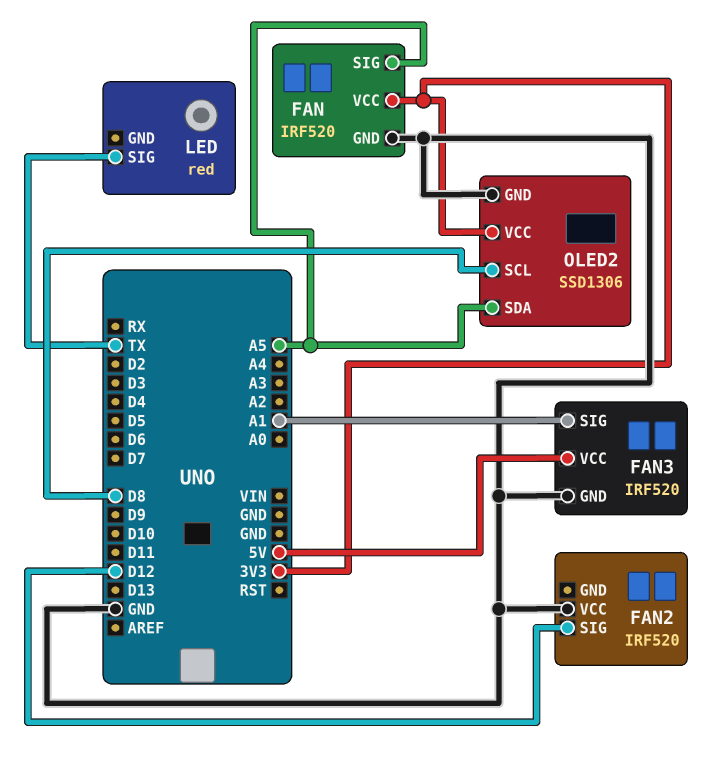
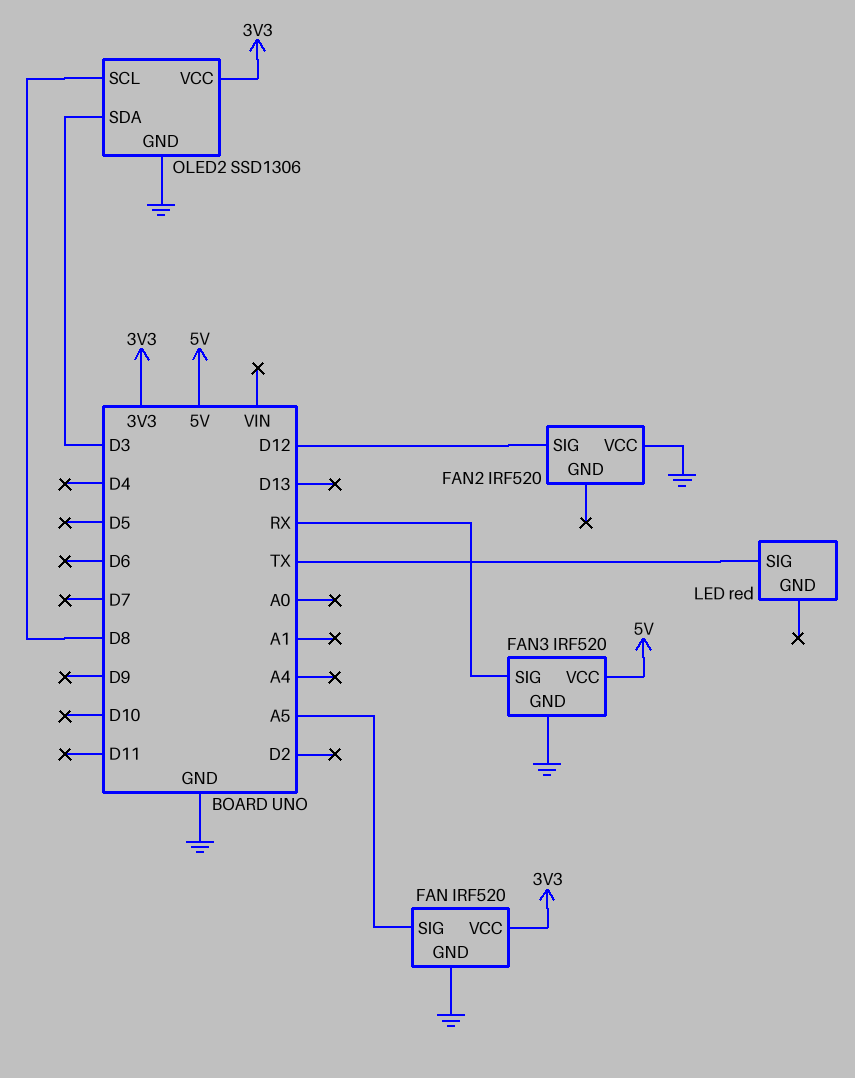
FAN3 pin SIG: A1 -> RX
OLED2 pin SDA: A5 -> D3

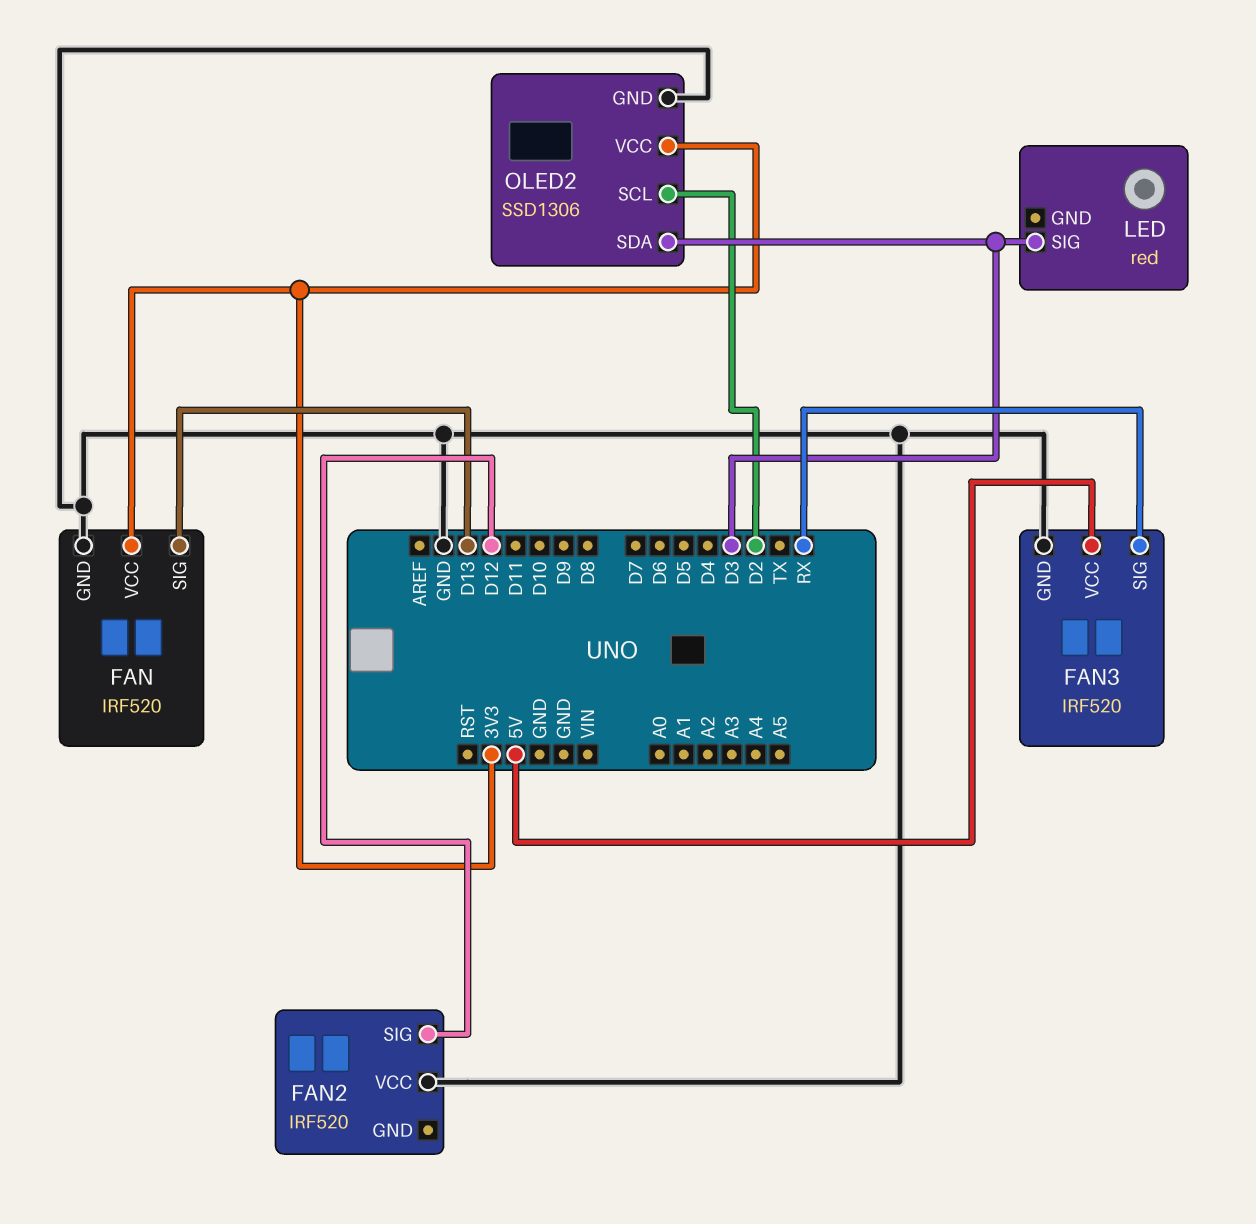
FAN pin SIG: A5 -> D13
LED pin SIG: TX -> D3
OLED2 pin SCL: D8 -> D2

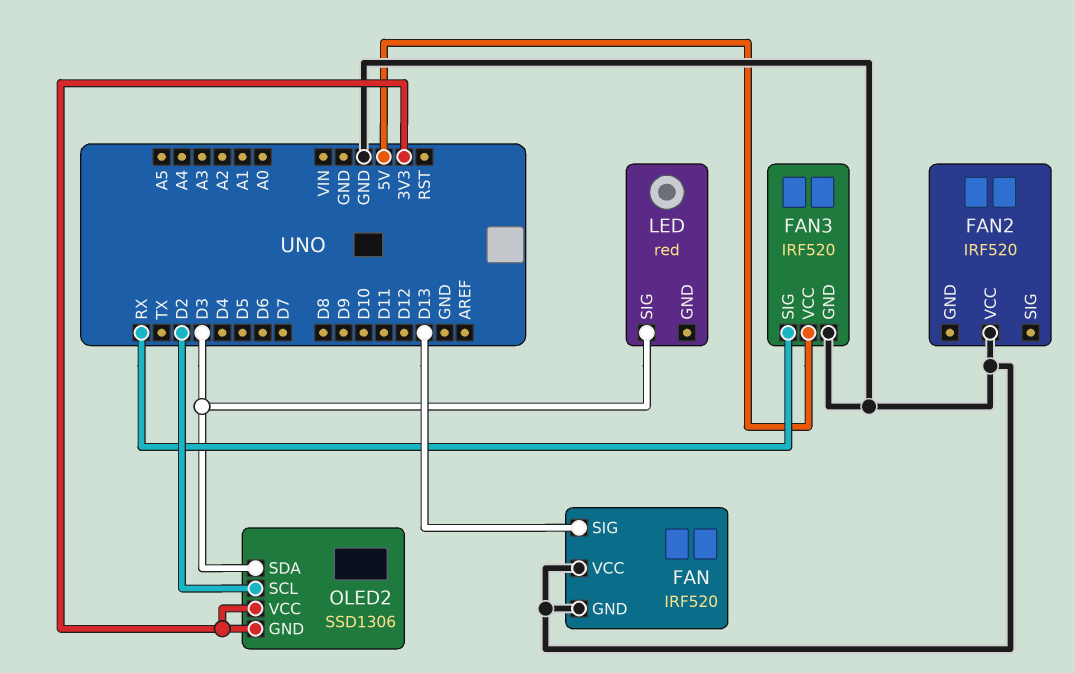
FAN pin VCC: 3V3 -> GND
FAN2 pin SIG: D12 -> none
OLED2 pin GND: GND -> 3V3

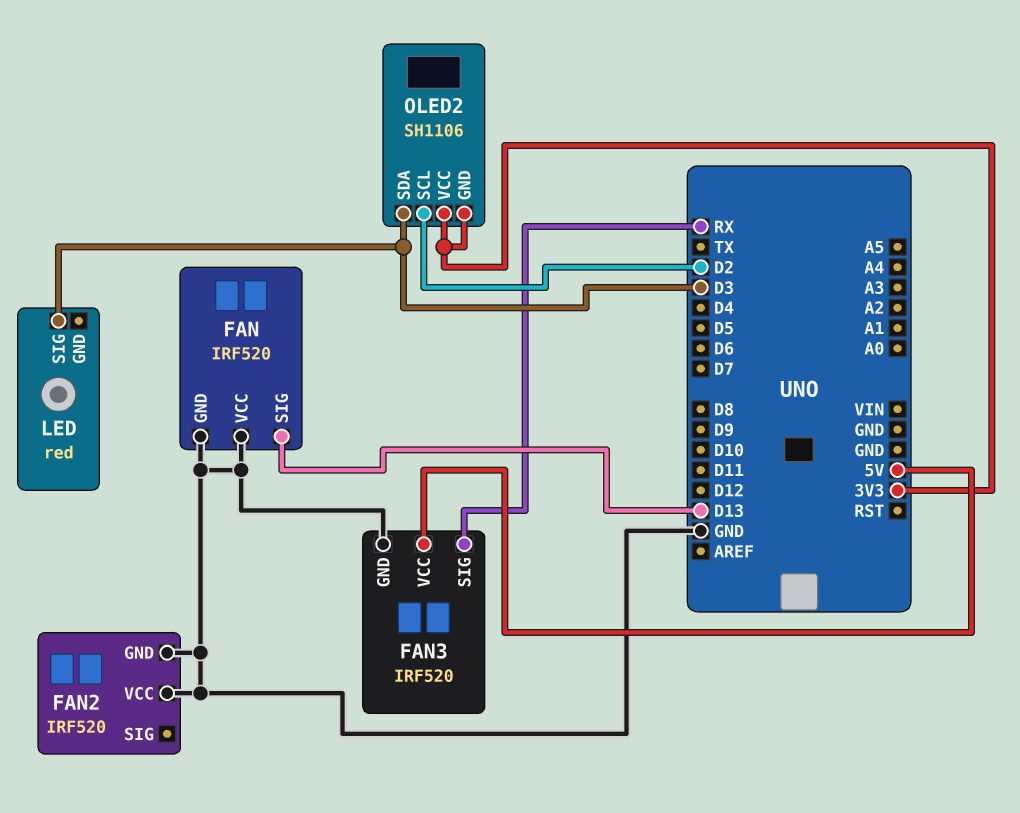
FAN2 pin GND: none -> GND
OLED2: SSD1306 -> SH1106

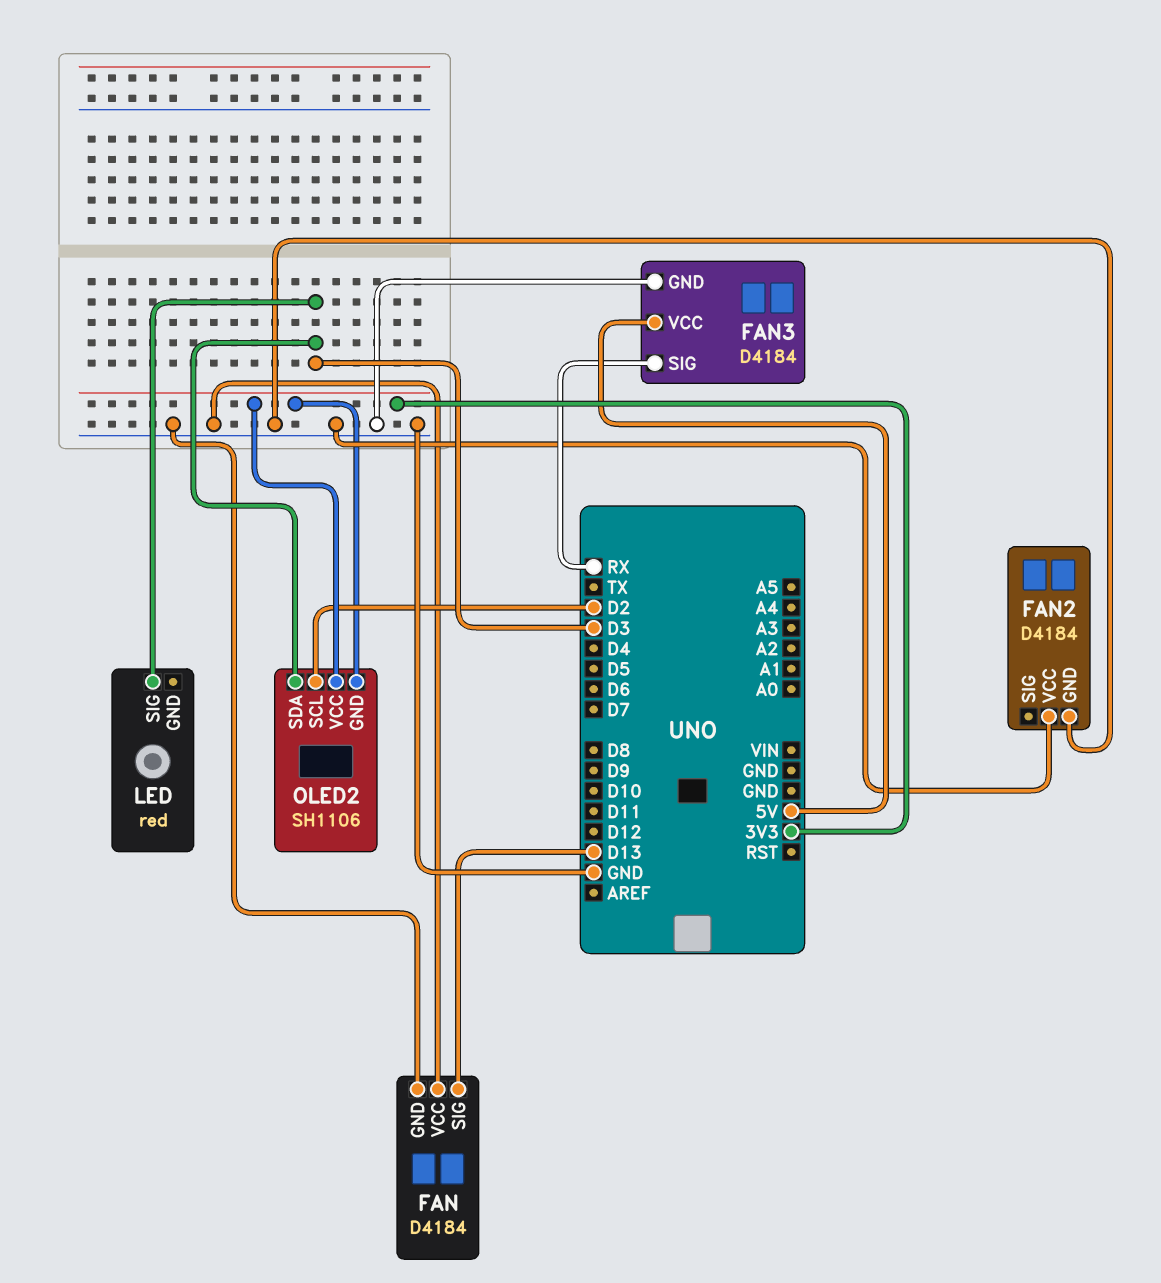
FAN: IRF520 -> D4184
FAN2: IRF520 -> D4184
FAN3: IRF520 -> D4184

